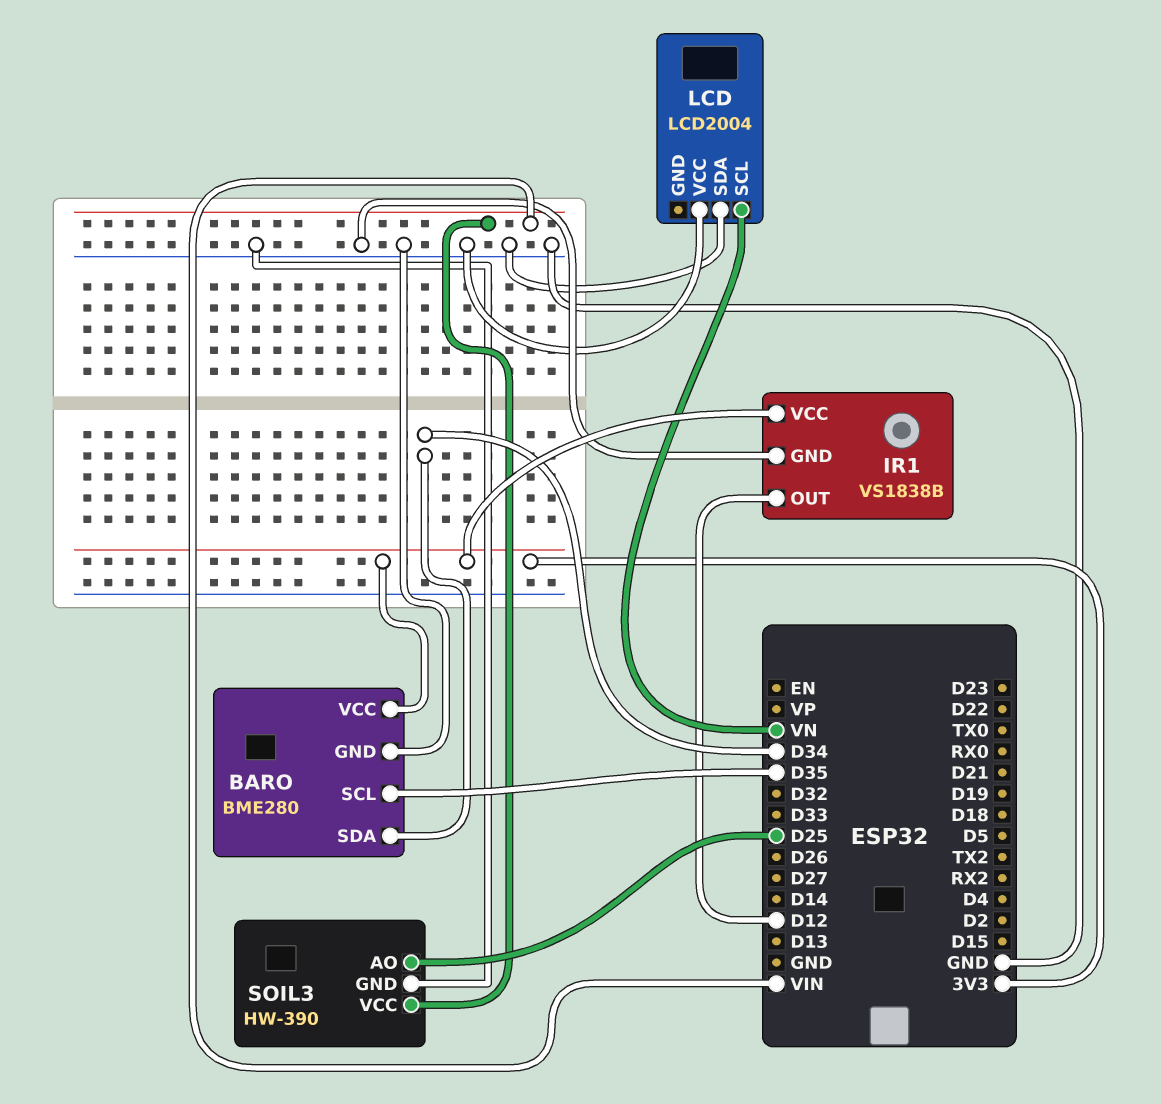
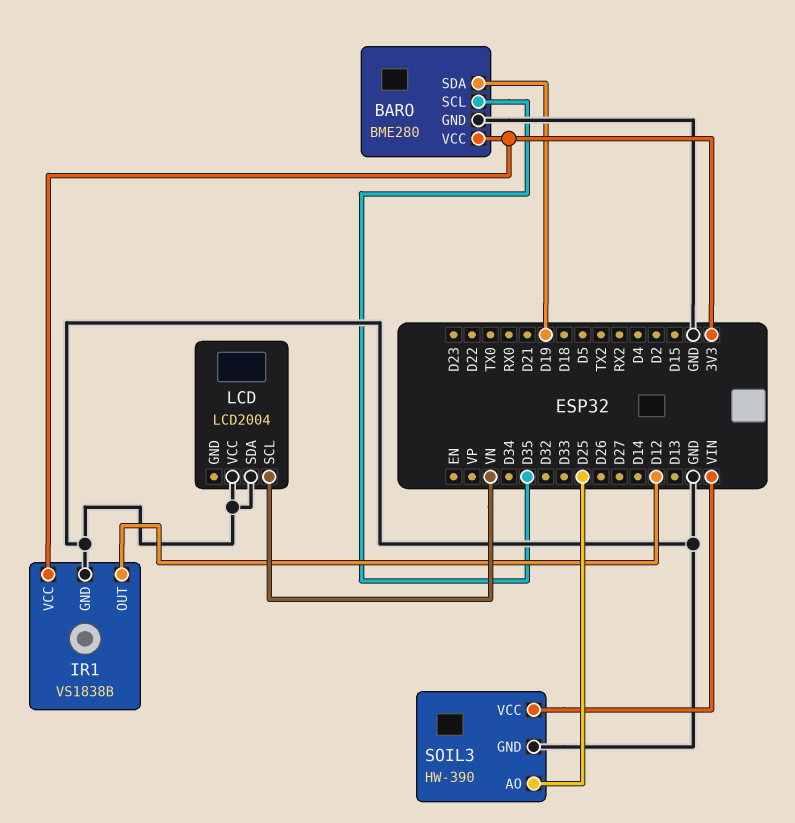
BARO pin SDA: D34 -> D19

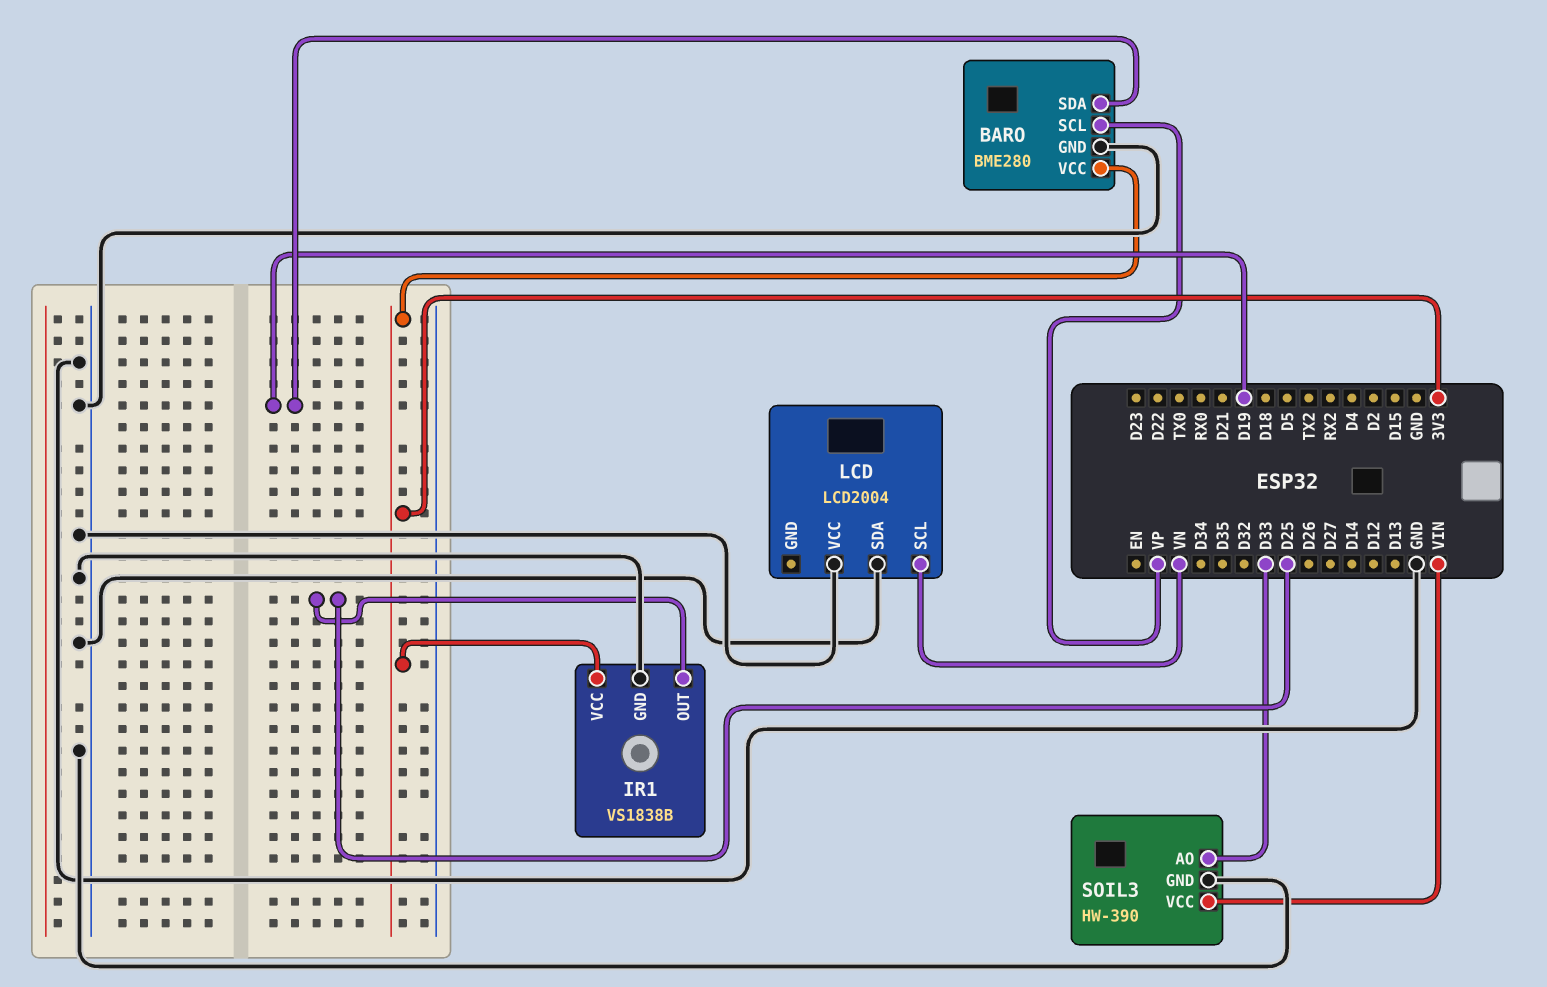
BARO pin SCL: D35 -> VP
IR1 pin OUT: D12 -> D25
SOIL3 pin AO: D25 -> D33

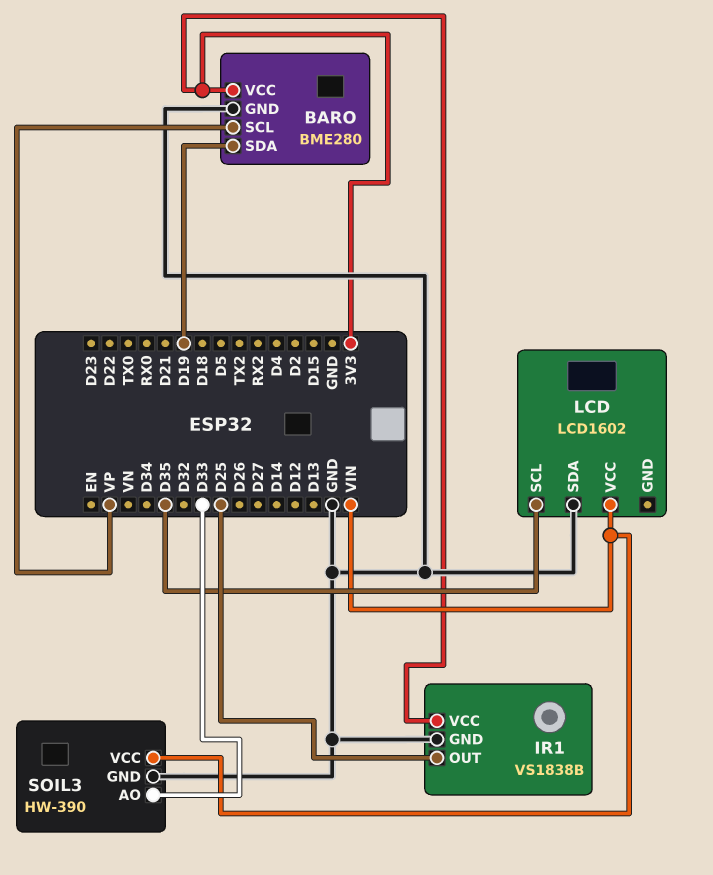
LCD: LCD2004 -> LCD1602
LCD pin SCL: VN -> D35
LCD pin VCC: GND -> VIN

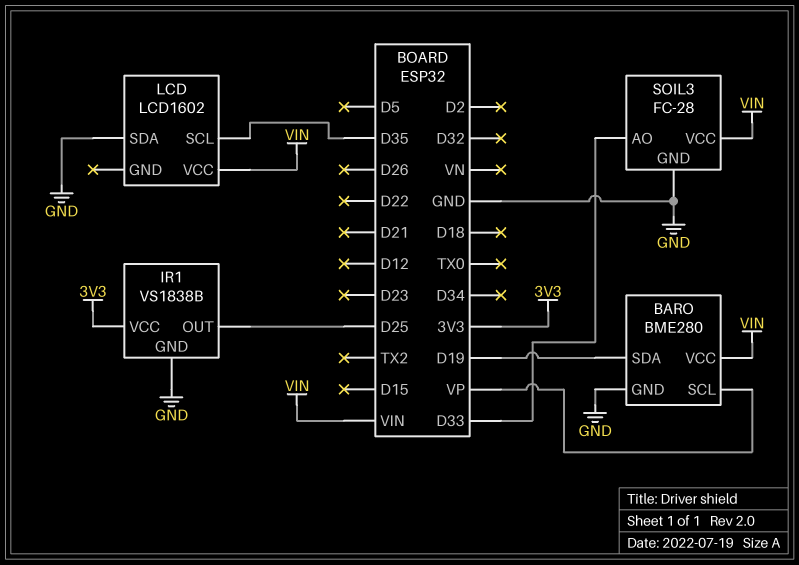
BARO pin VCC: 3V3 -> VIN
SOIL3: HW-390 -> FC-28

